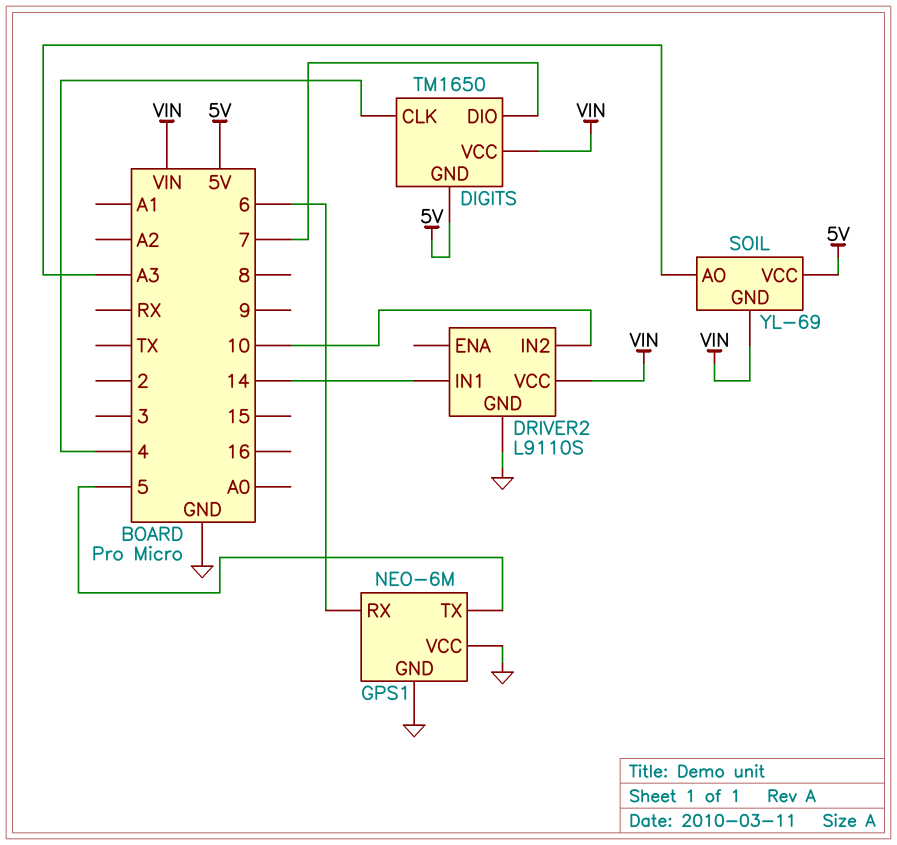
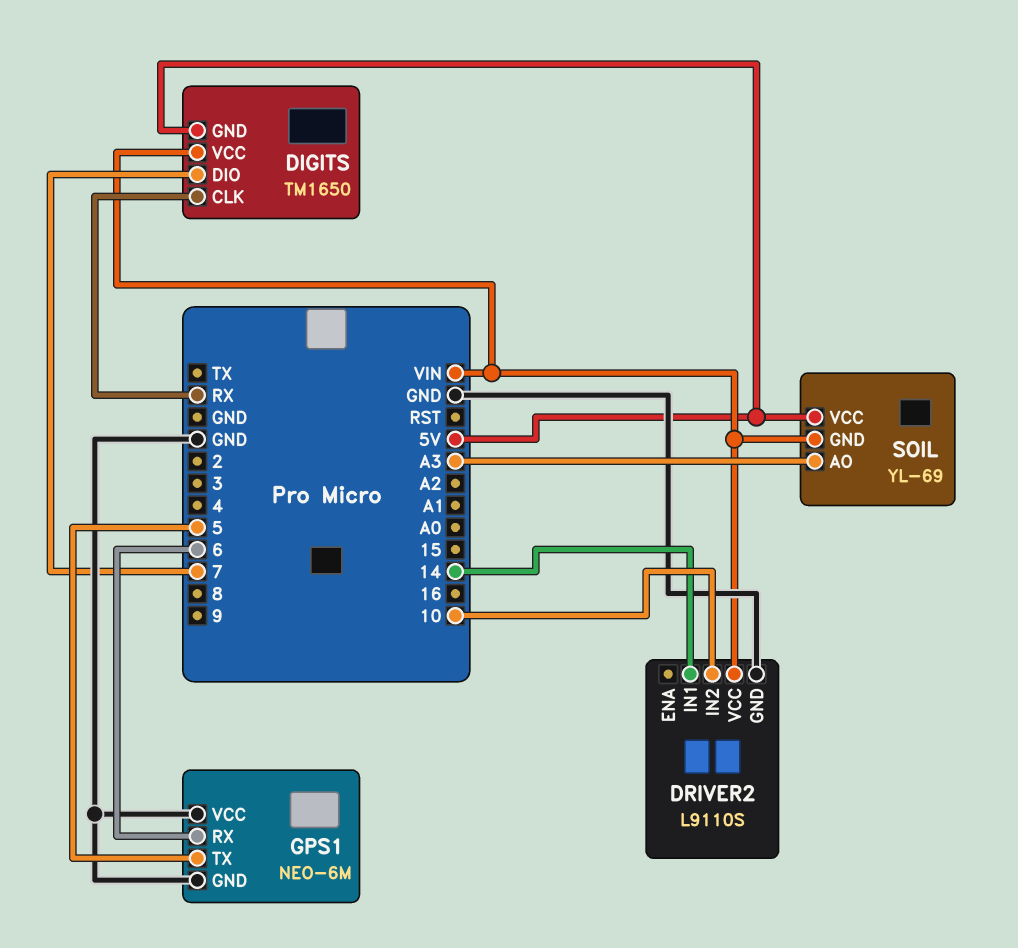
DIGITS pin CLK: 4 -> RX

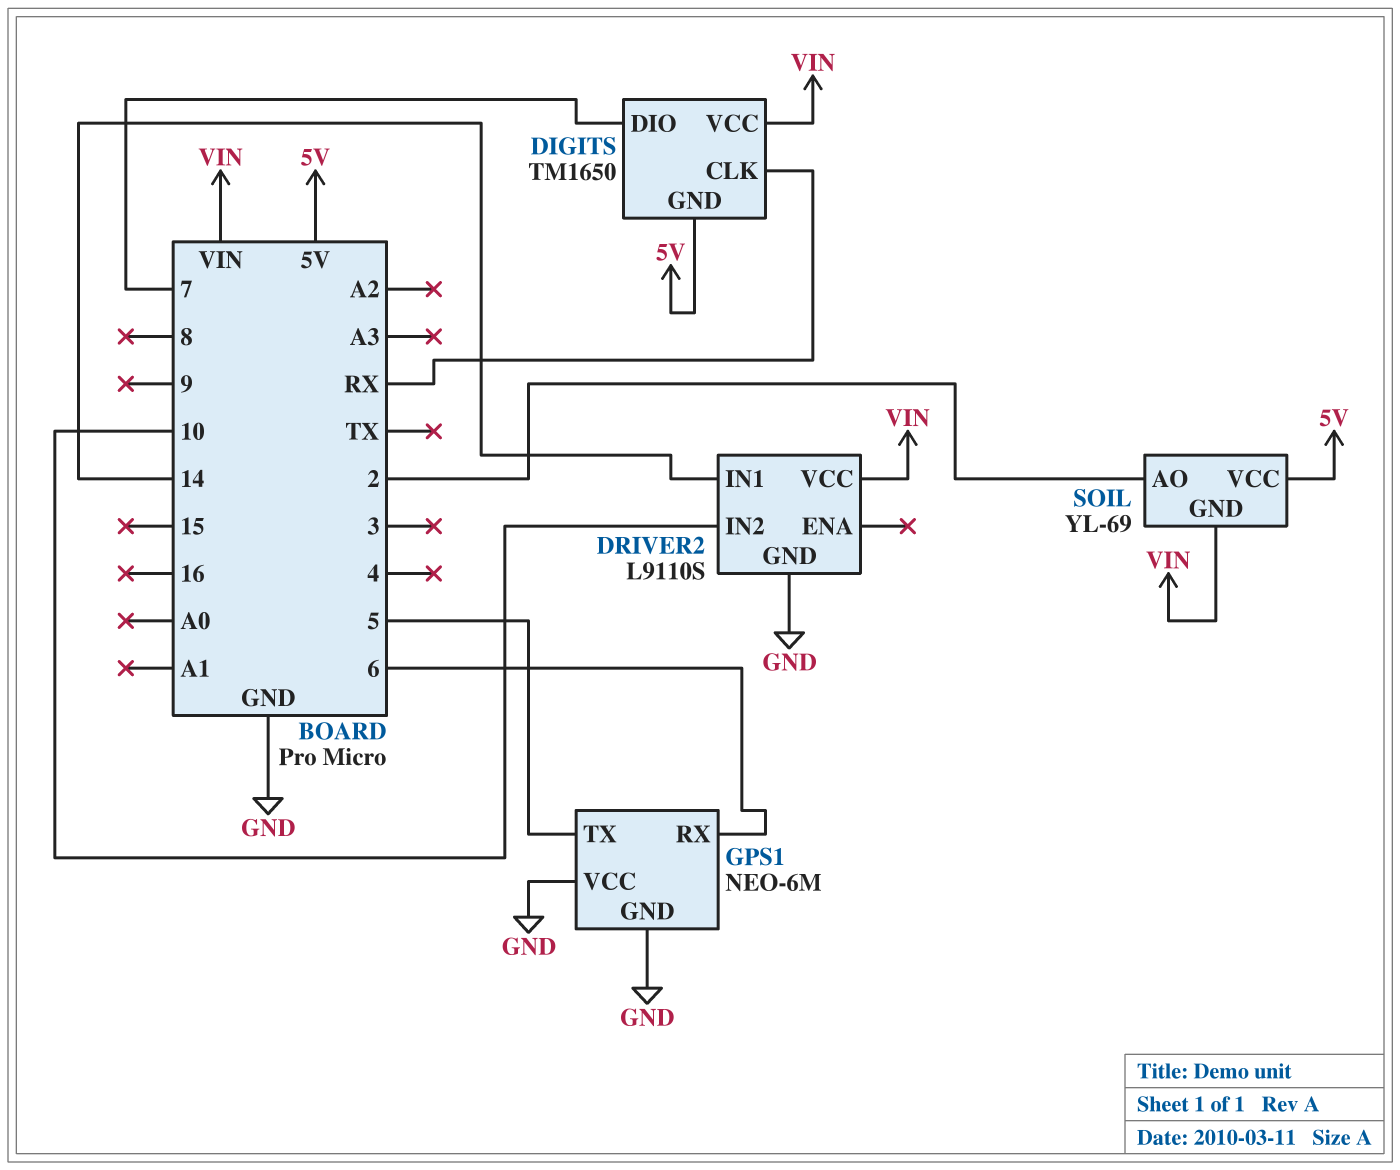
SOIL pin AO: A3 -> 2

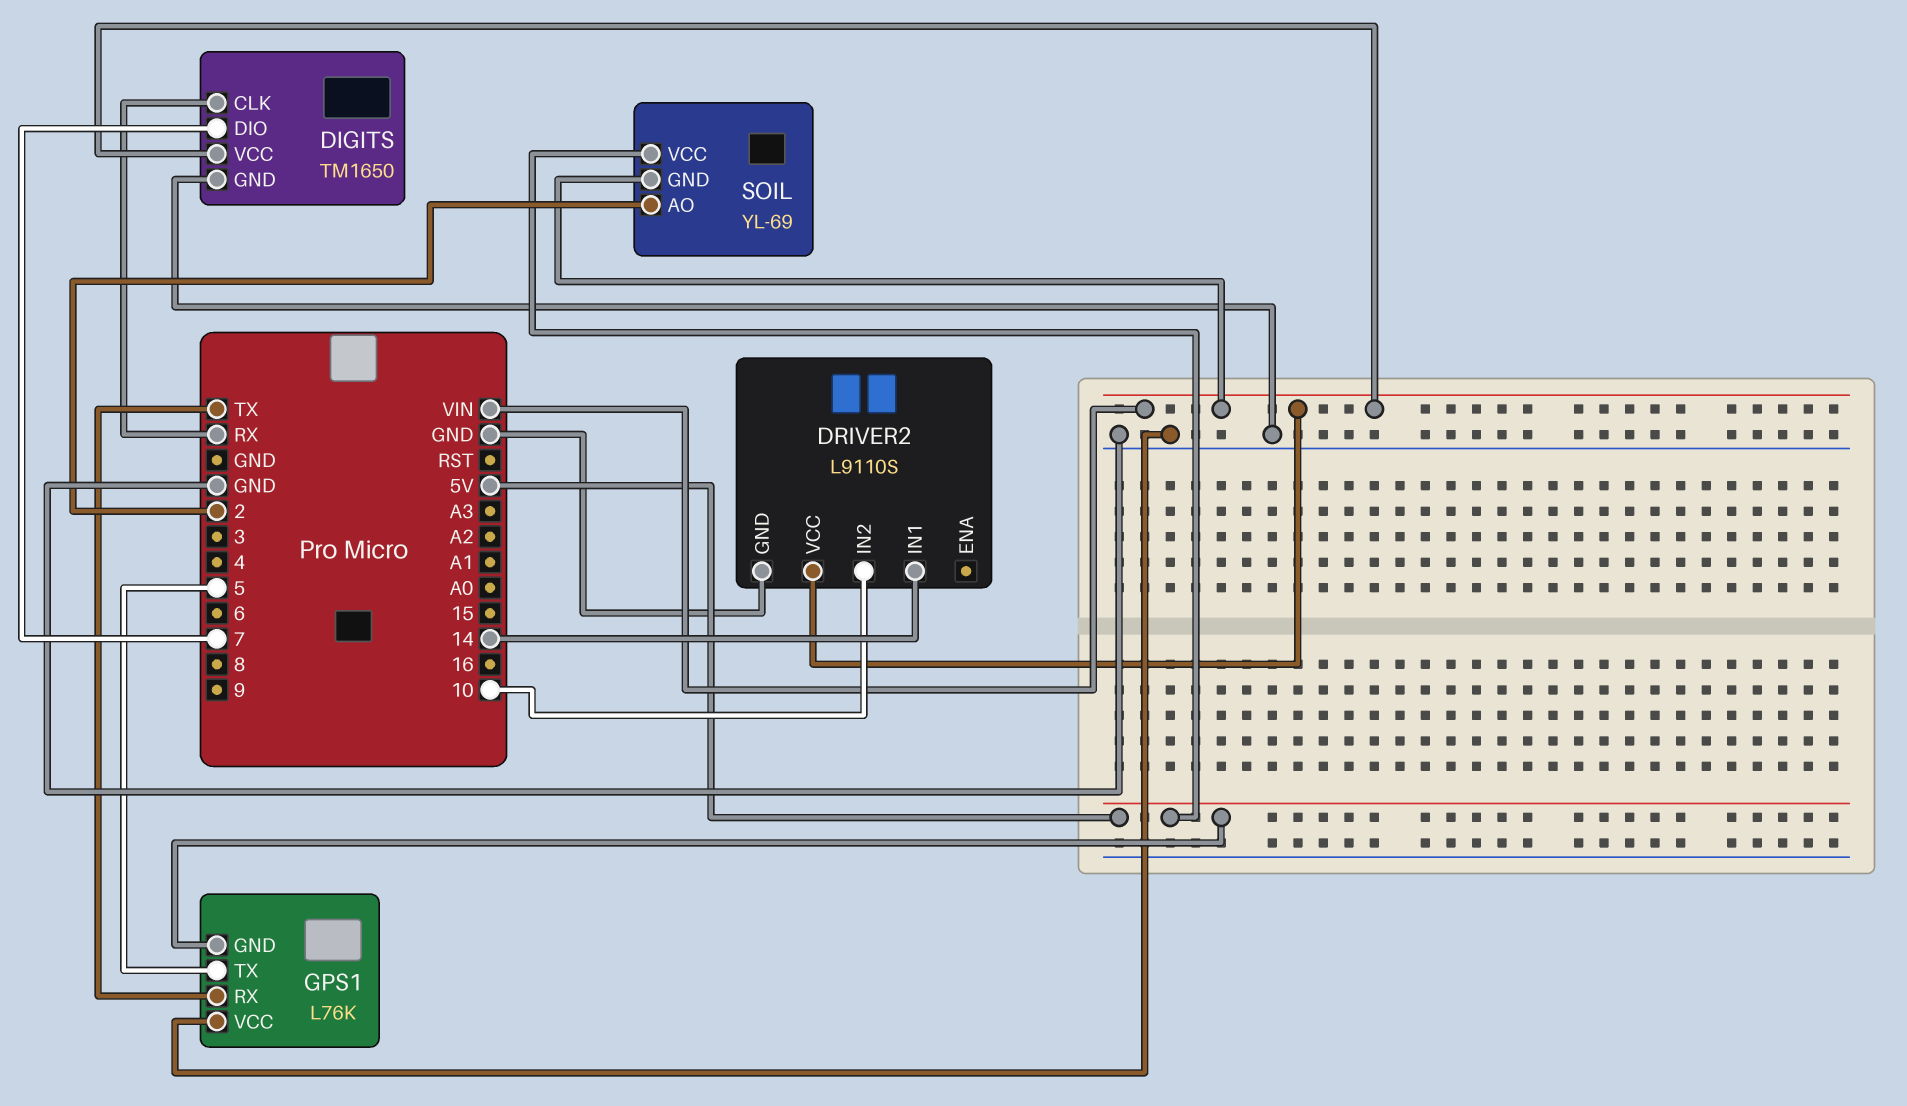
DIGITS pin GND: 5V -> GND
GPS1: NEO-6M -> L76K
GPS1 pin GND: GND -> 5V
GPS1 pin RX: 6 -> TX

